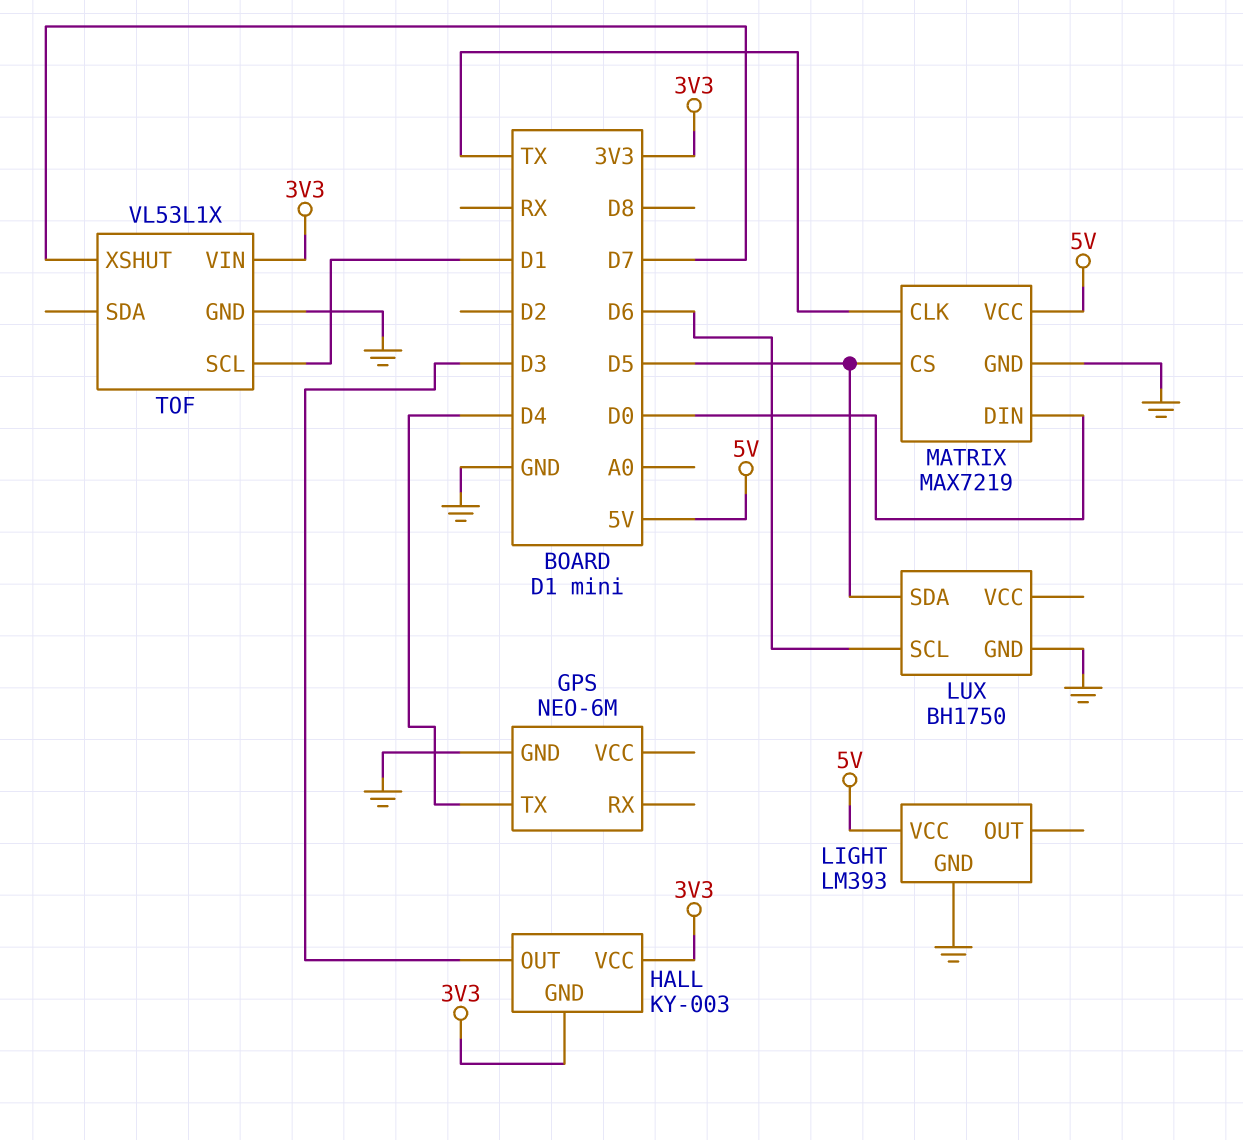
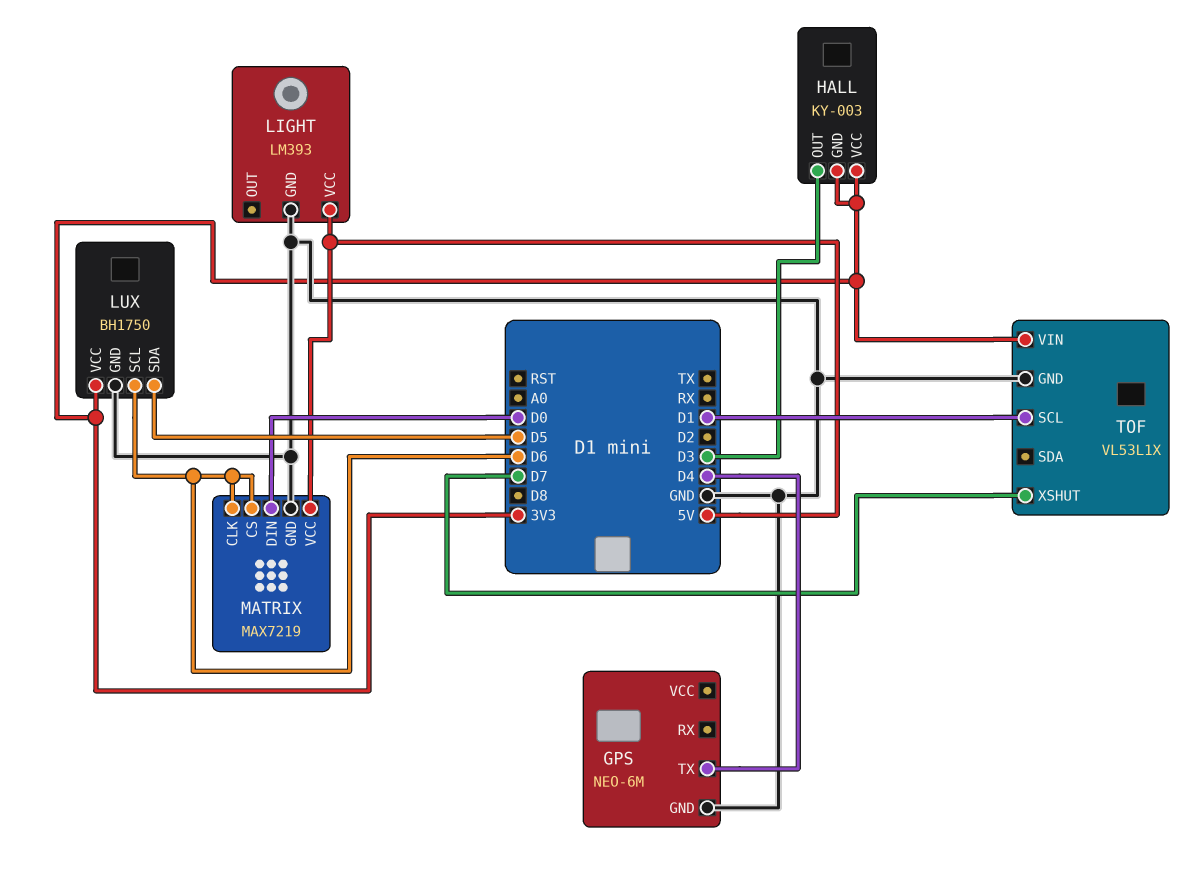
LUX pin VCC: none -> 3V3
MATRIX pin CLK: TX -> D6
MATRIX pin CS: D5 -> D6

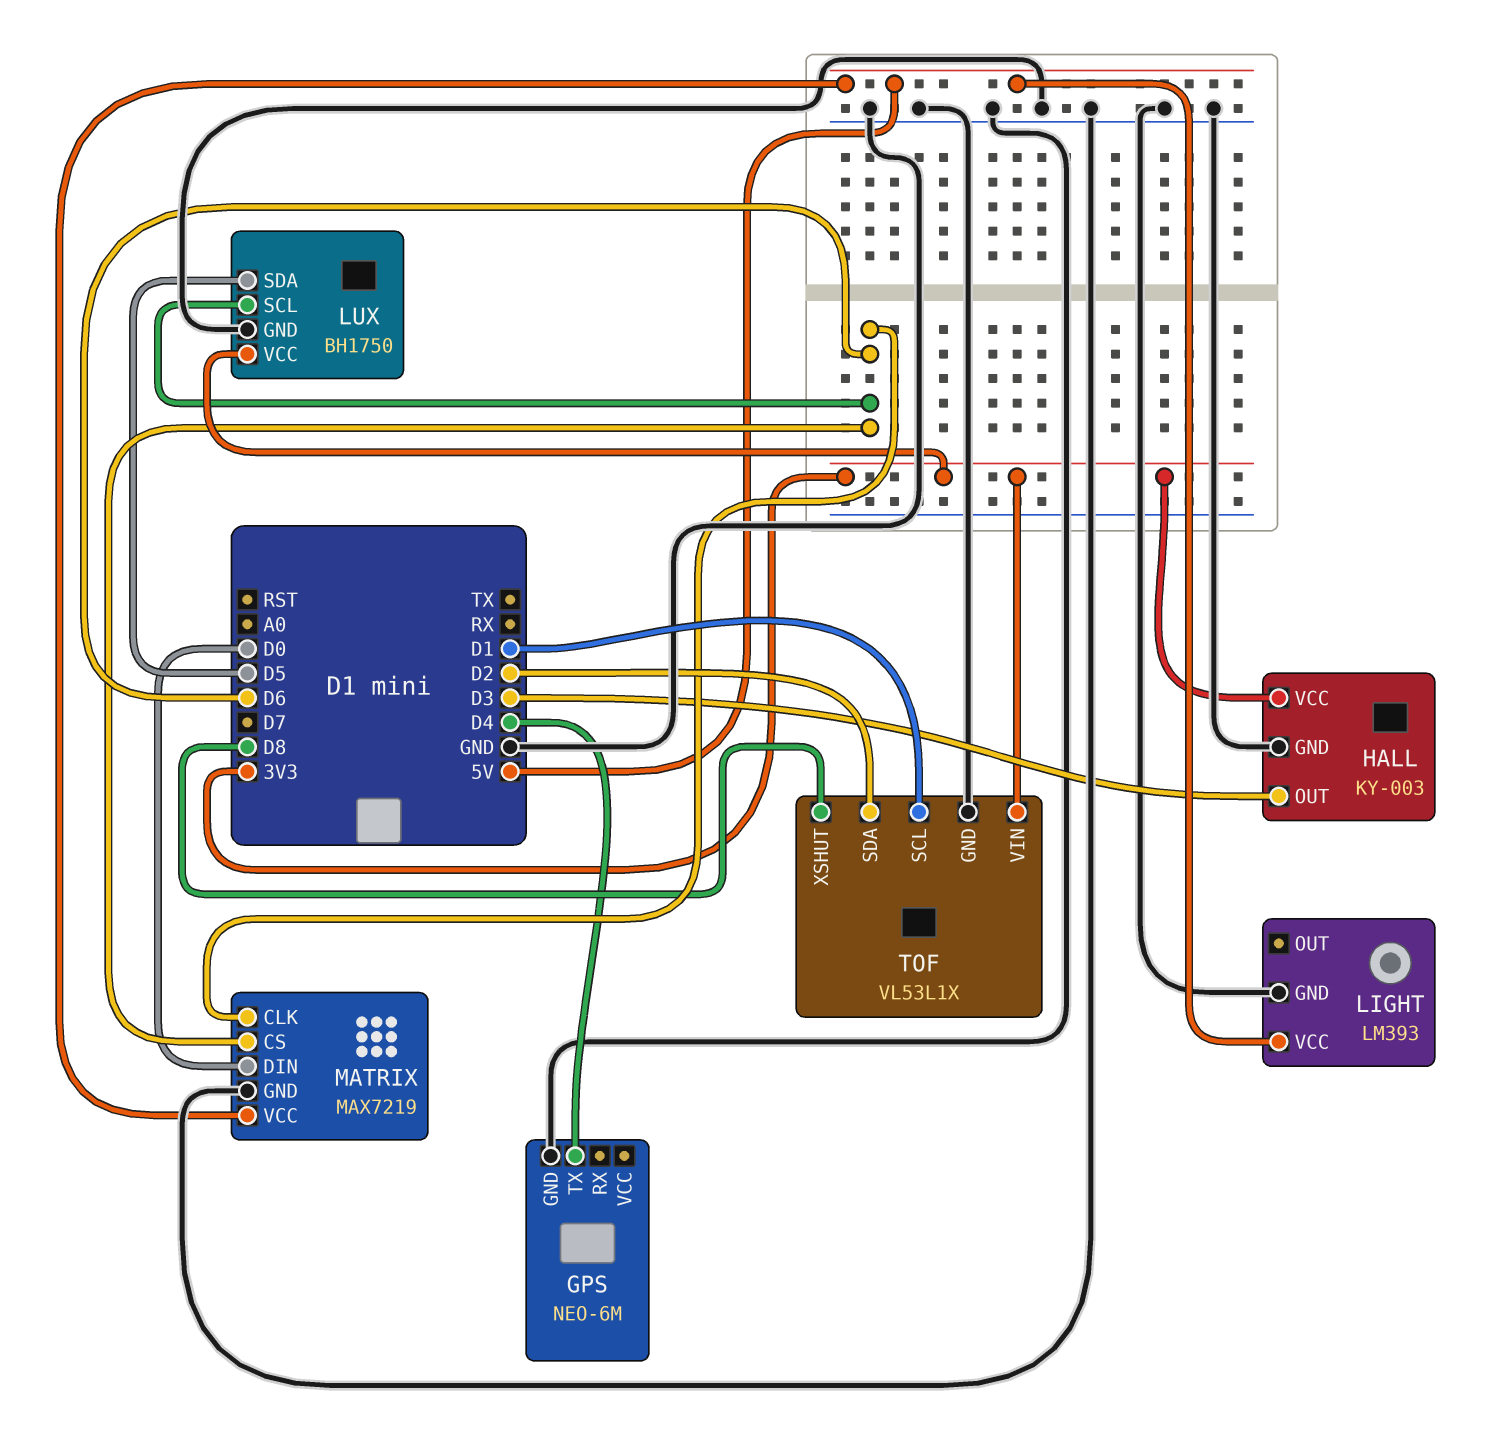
HALL pin GND: 3V3 -> GND
TOF pin SDA: none -> D2
TOF pin XSHUT: D7 -> D8

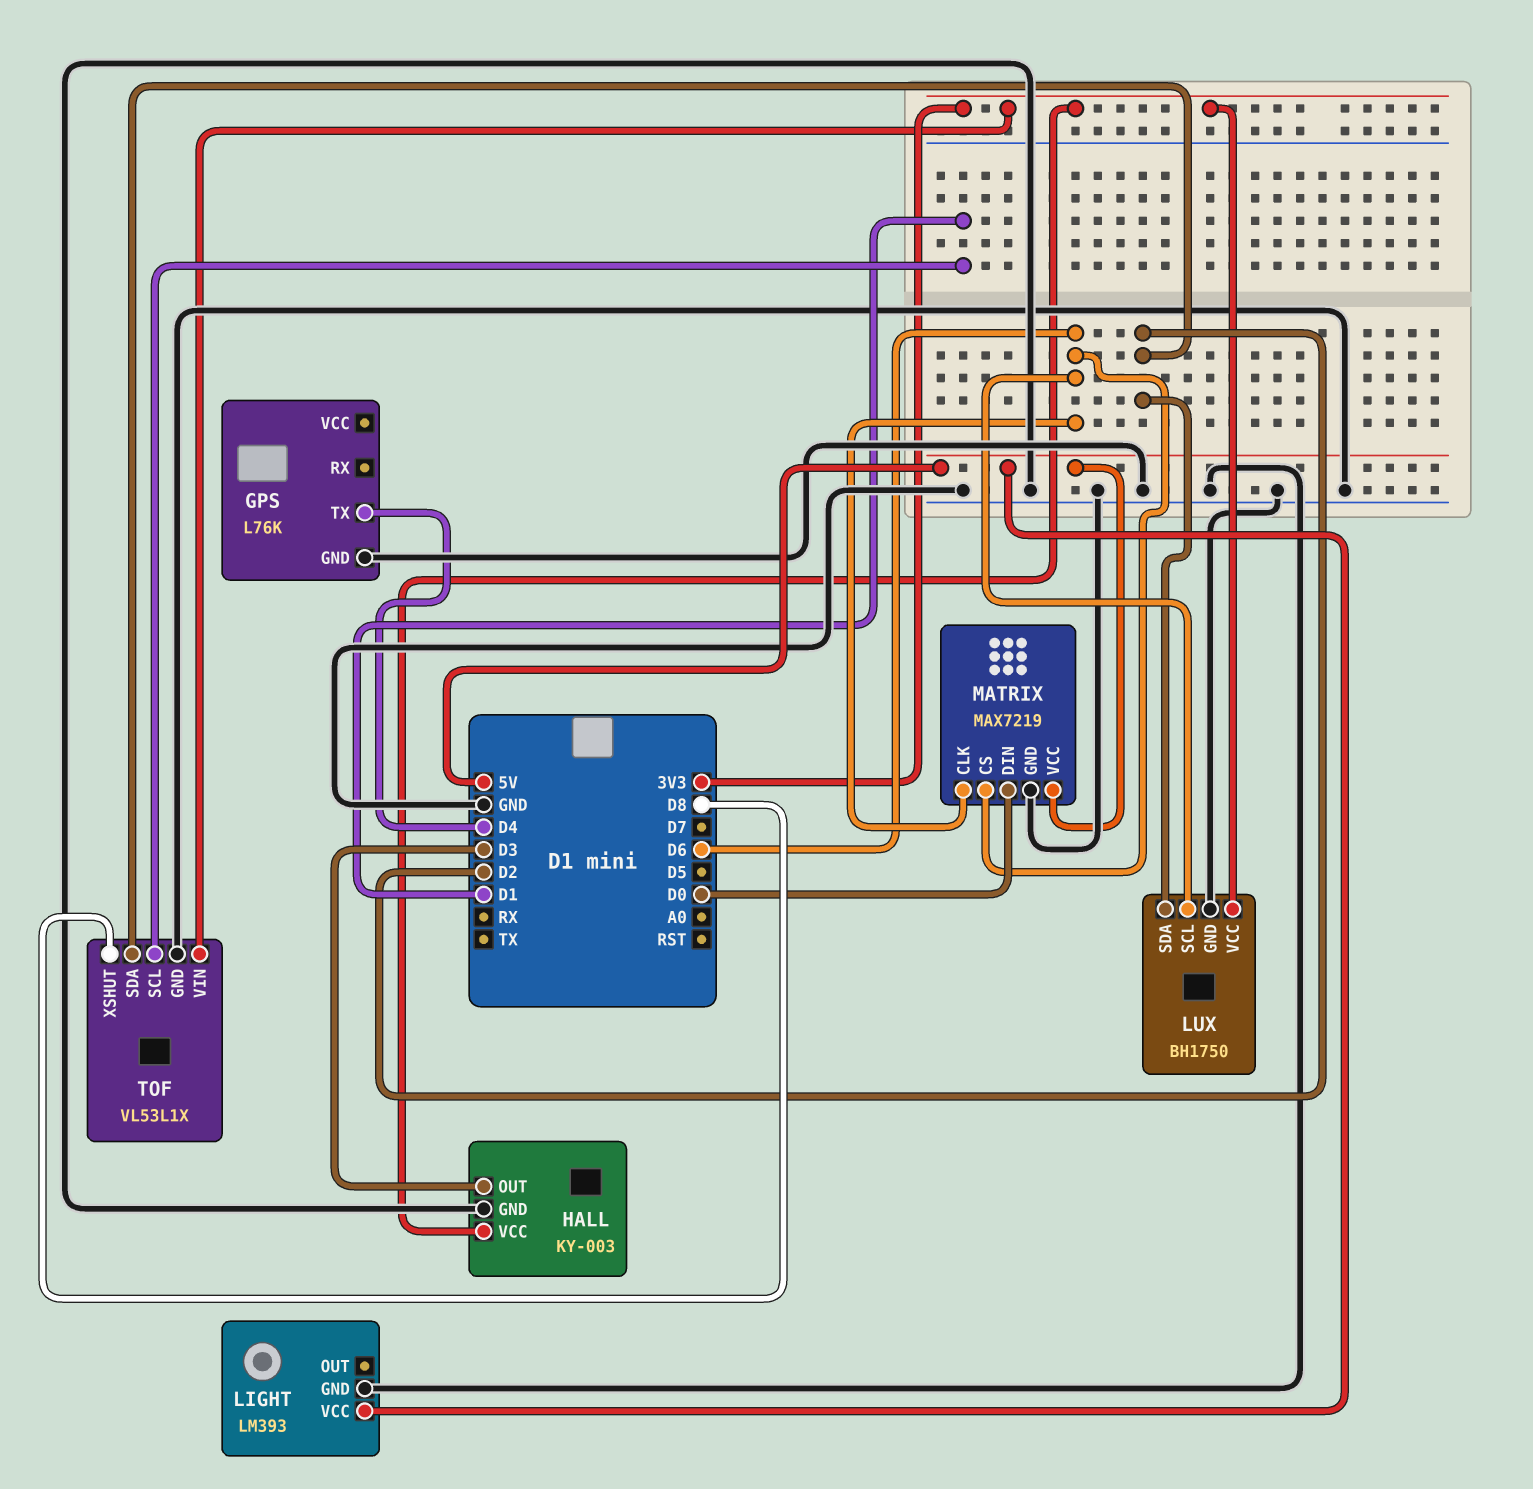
GPS: NEO-6M -> L76K
LUX pin SDA: D5 -> D2

